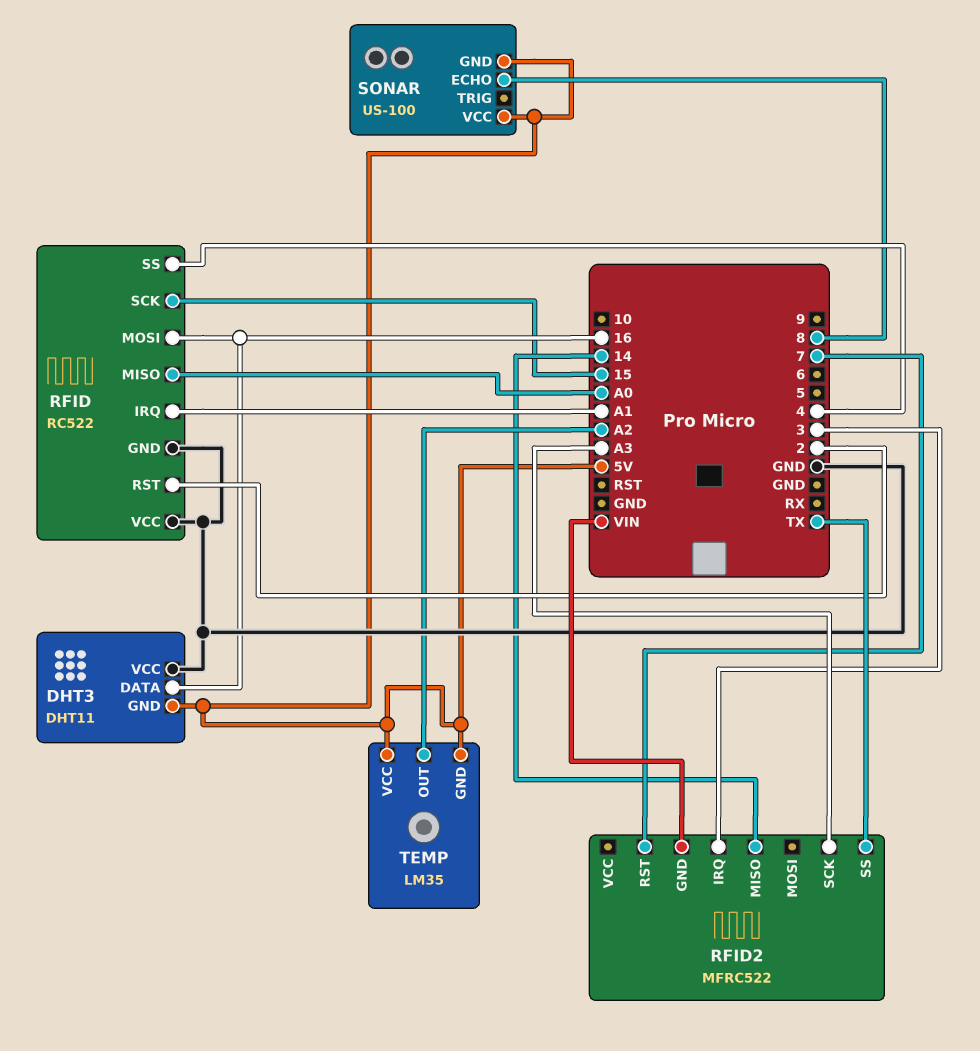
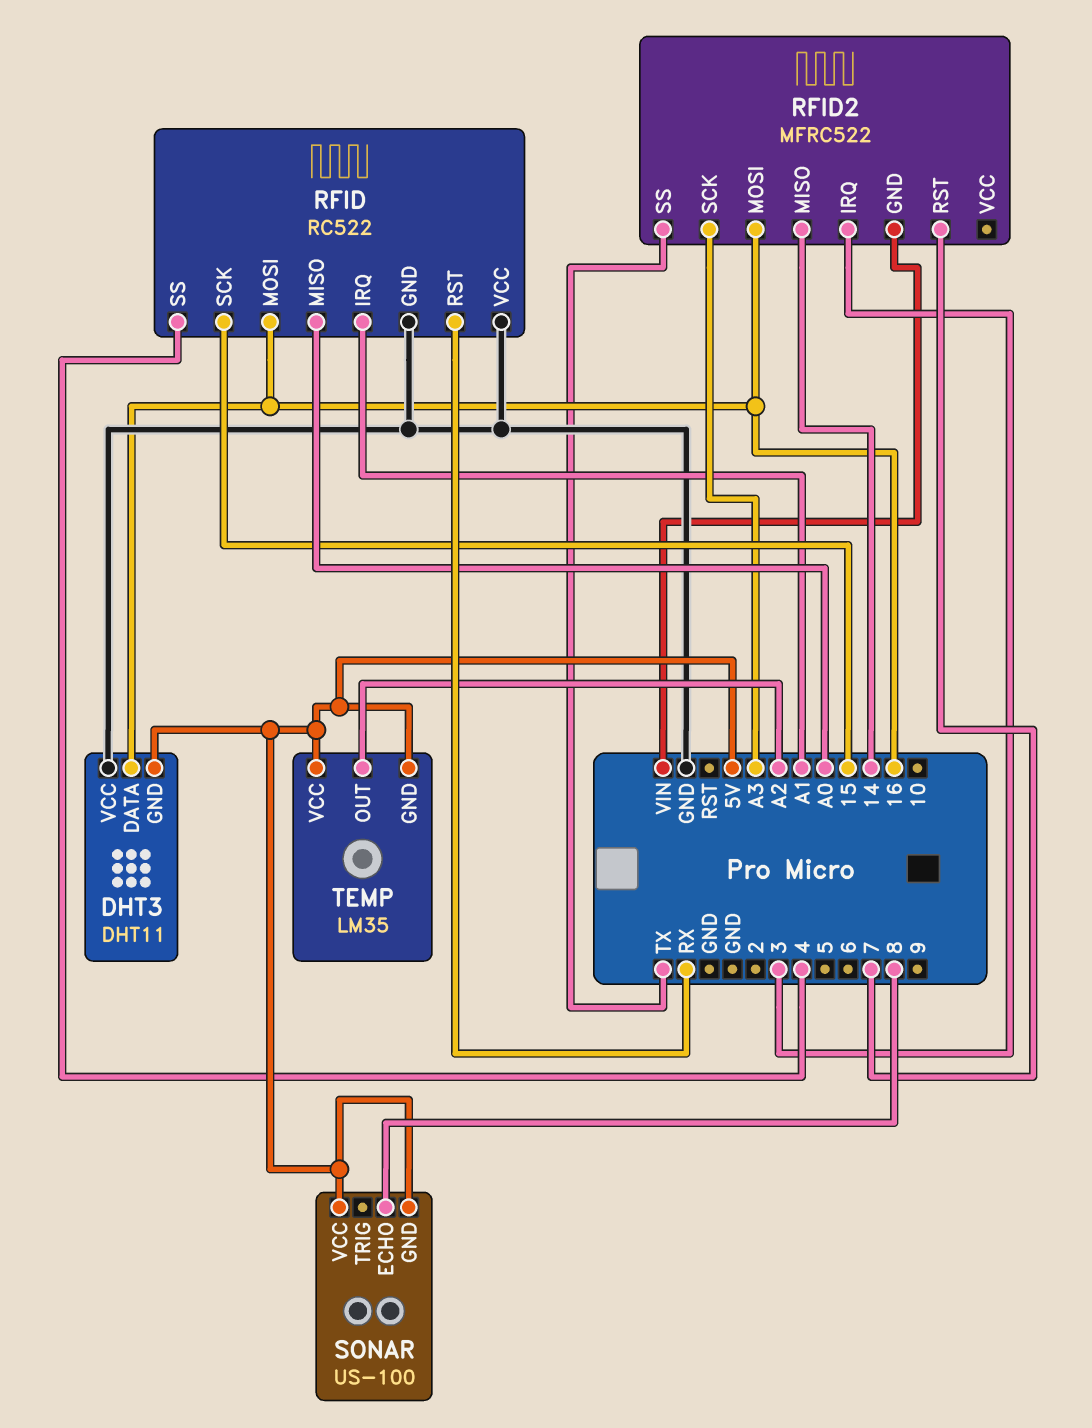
RFID pin RST: 2 -> RX
RFID2 pin MOSI: none -> 16

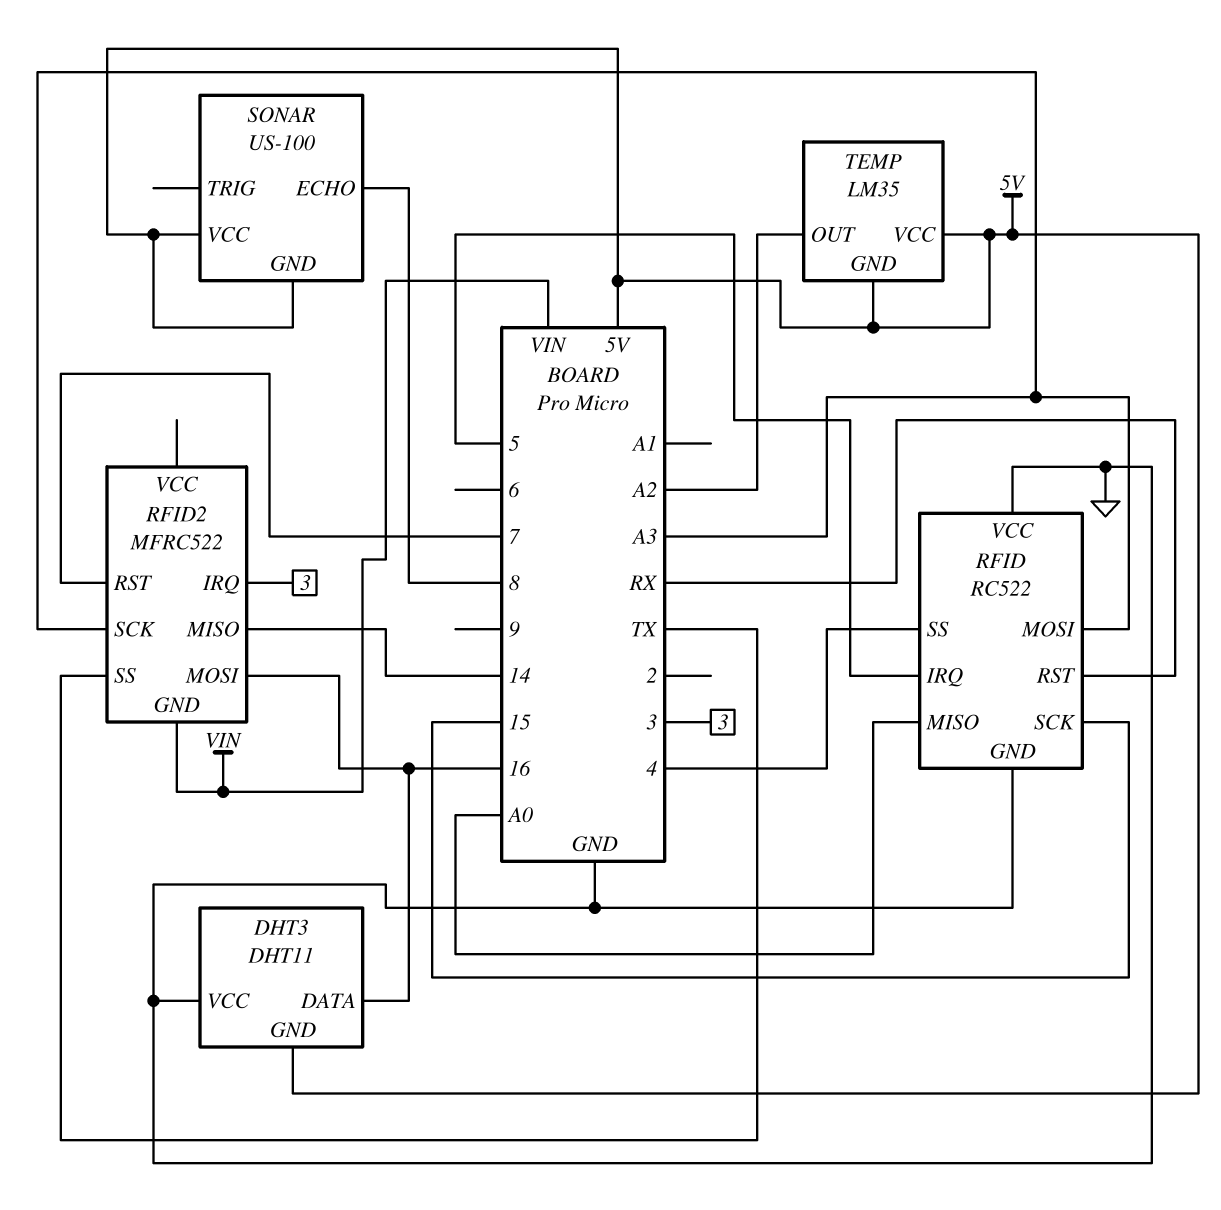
RFID pin IRQ: A1 -> 5
RFID pin MOSI: 16 -> A3

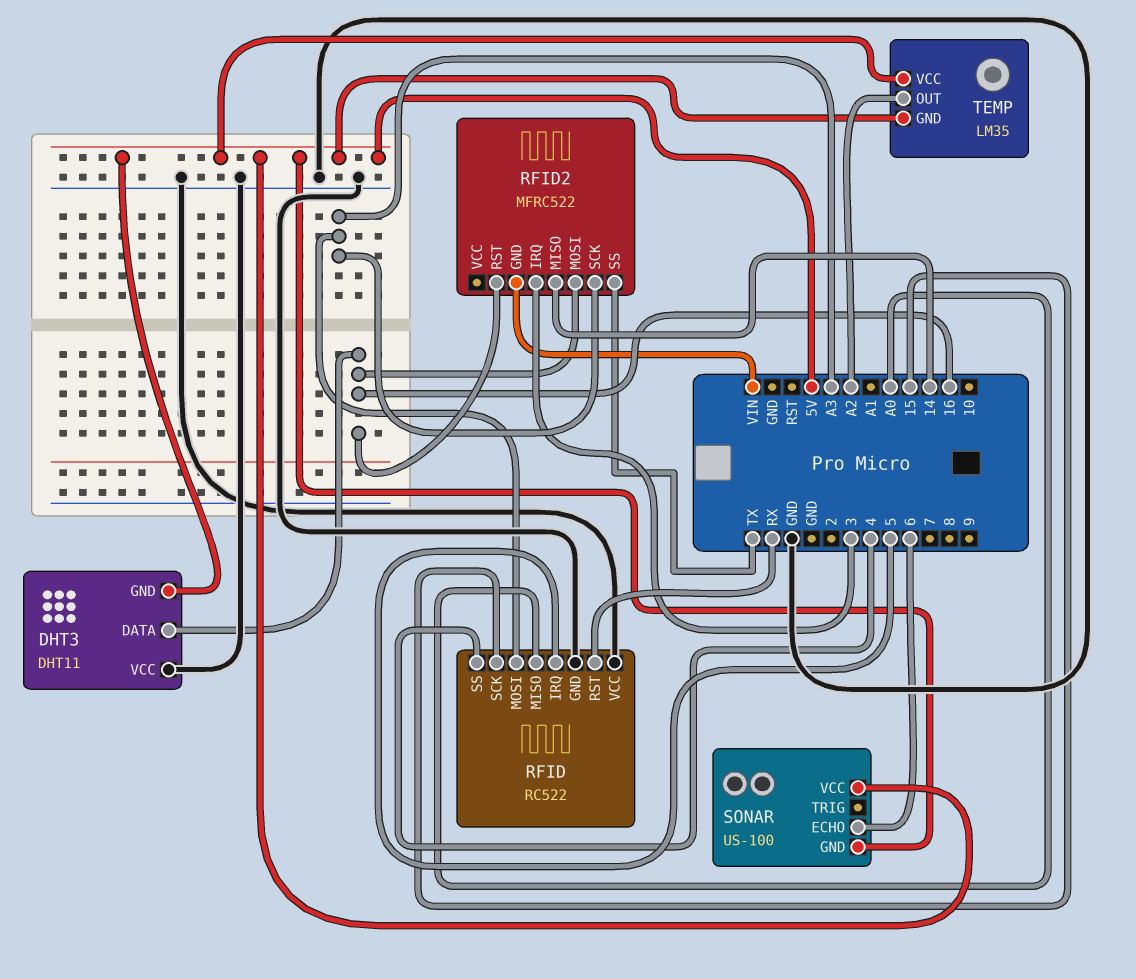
RFID2 pin RST: 7 -> 16
SONAR pin ECHO: 8 -> 6

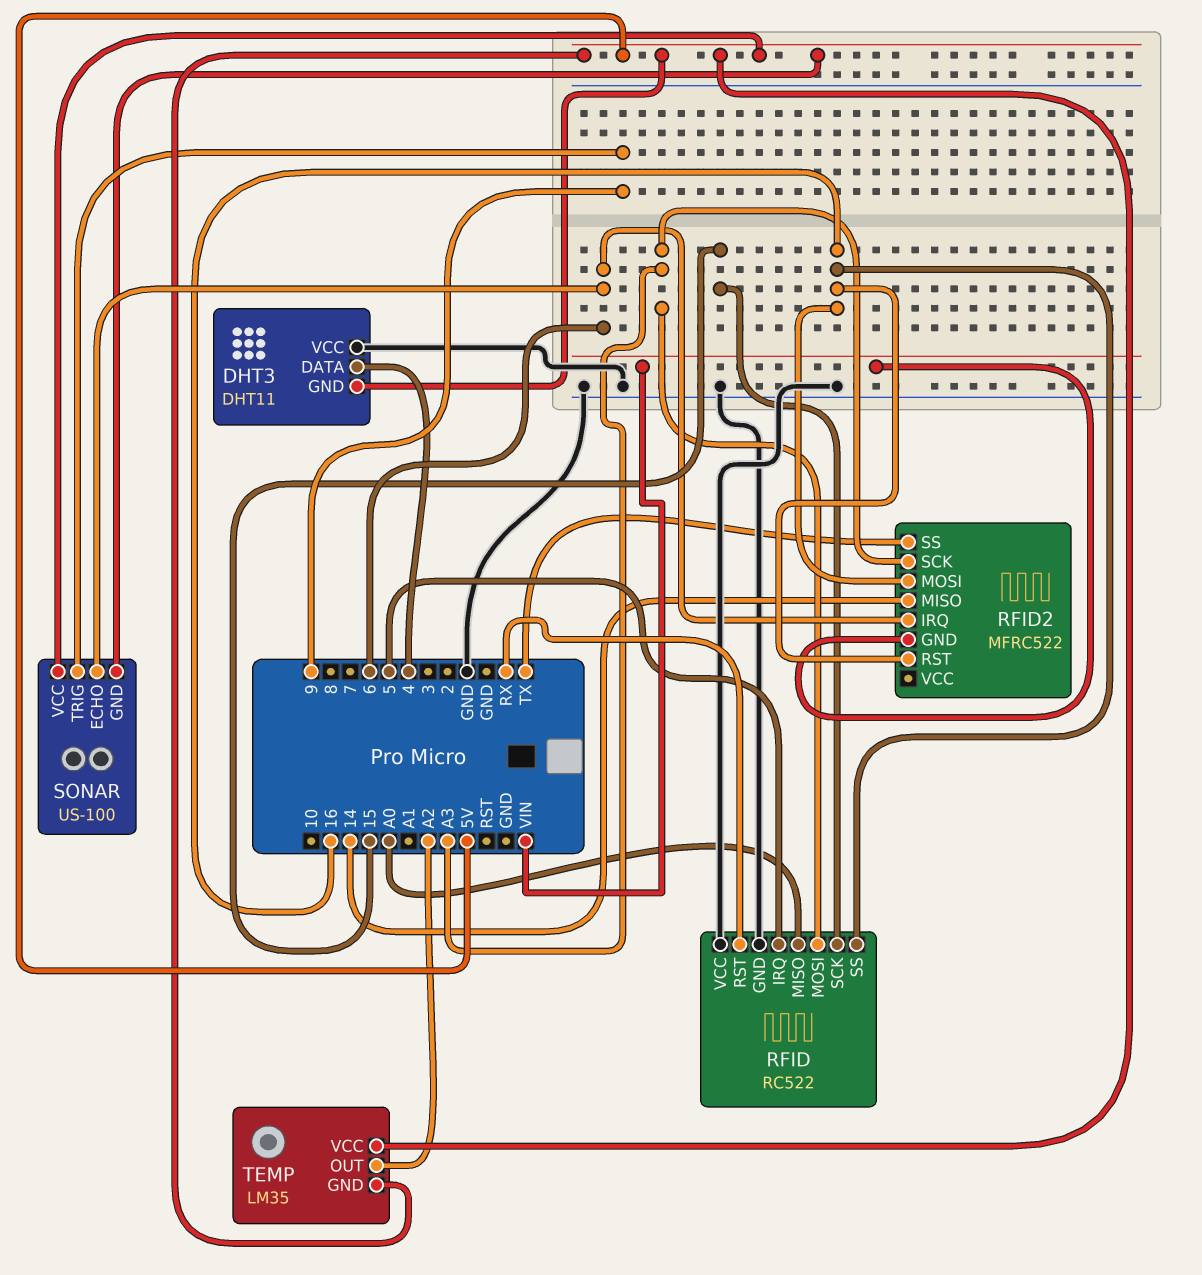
DHT3 pin DATA: 16 -> 4
RFID pin SS: 4 -> 16
RFID2 pin IRQ: 3 -> 6
SONAR pin TRIG: none -> 9

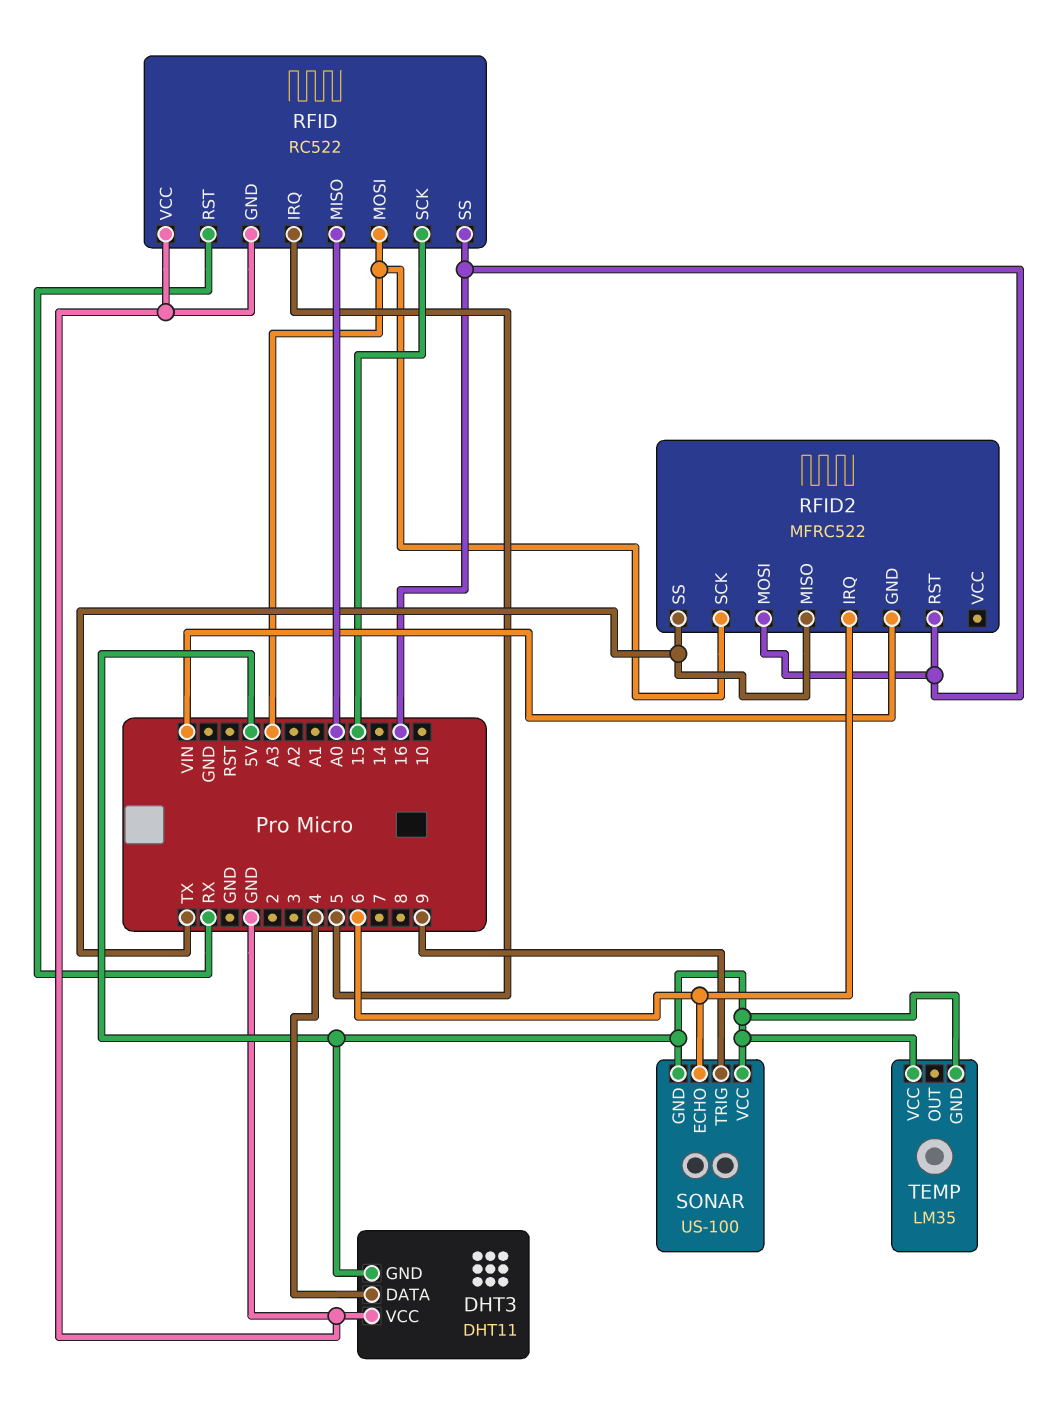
RFID2 pin MISO: 14 -> TX
TEMP pin OUT: A2 -> none

